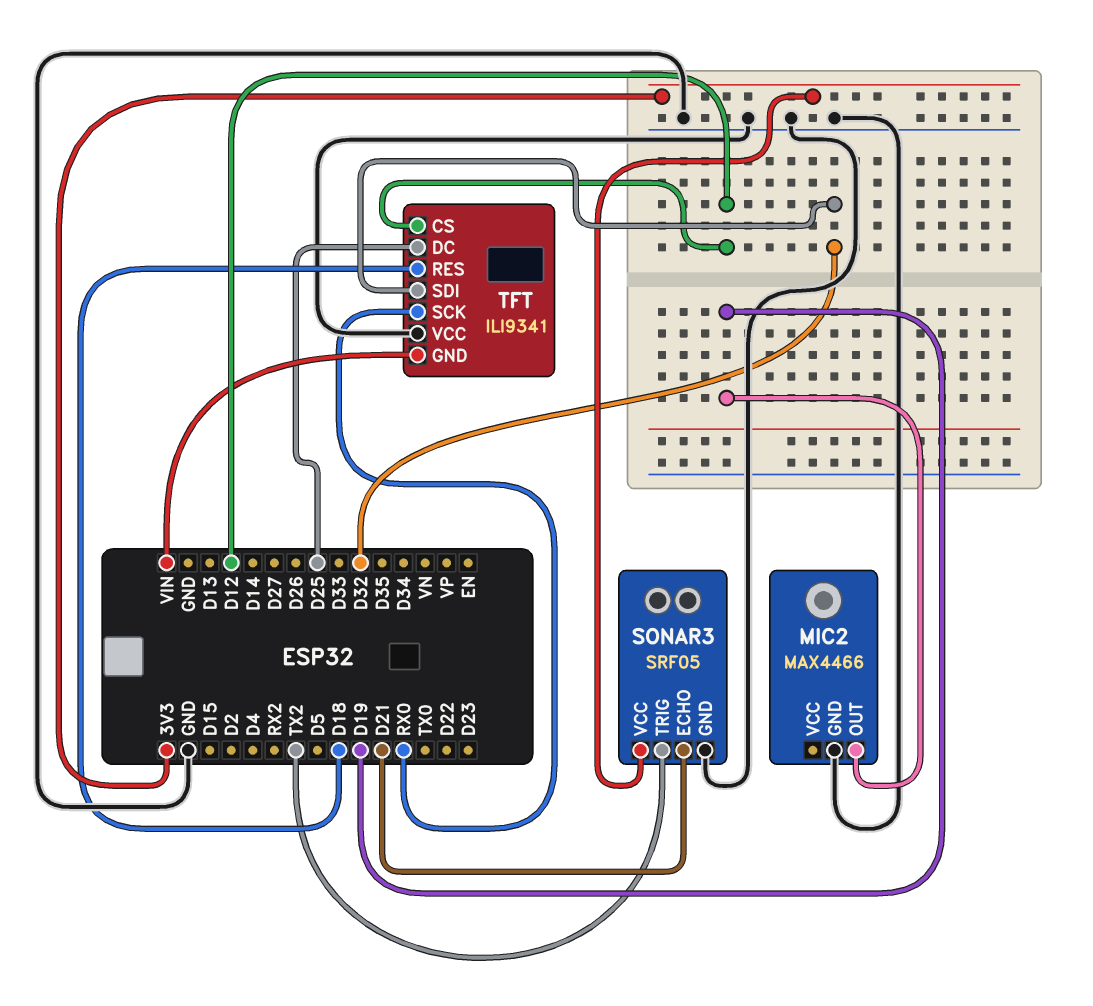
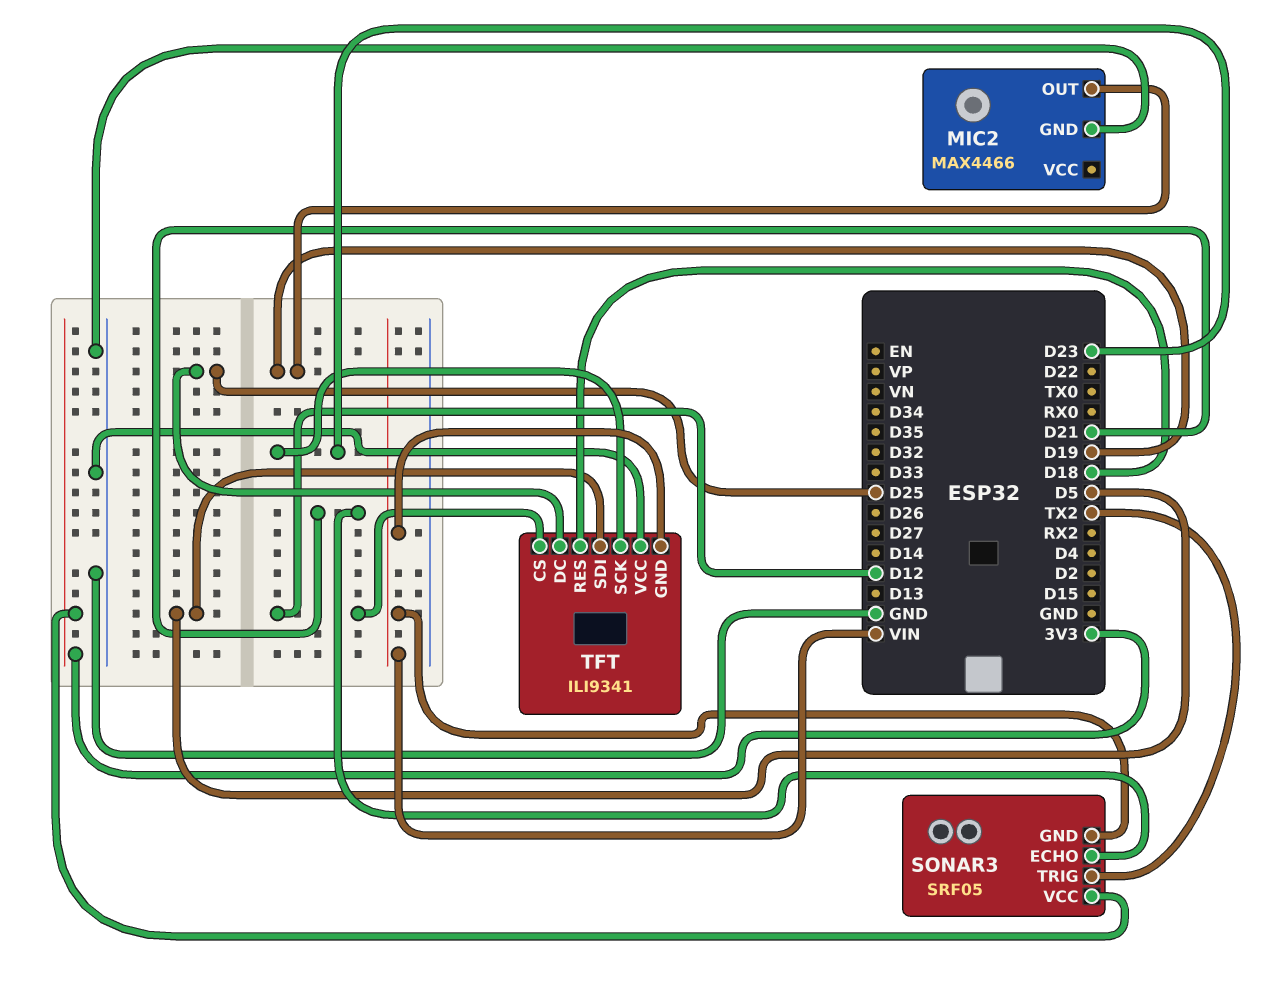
SONAR3 pin GND: GND -> VIN
TFT pin SCK: RX0 -> D23
TFT pin SDI: D32 -> D5

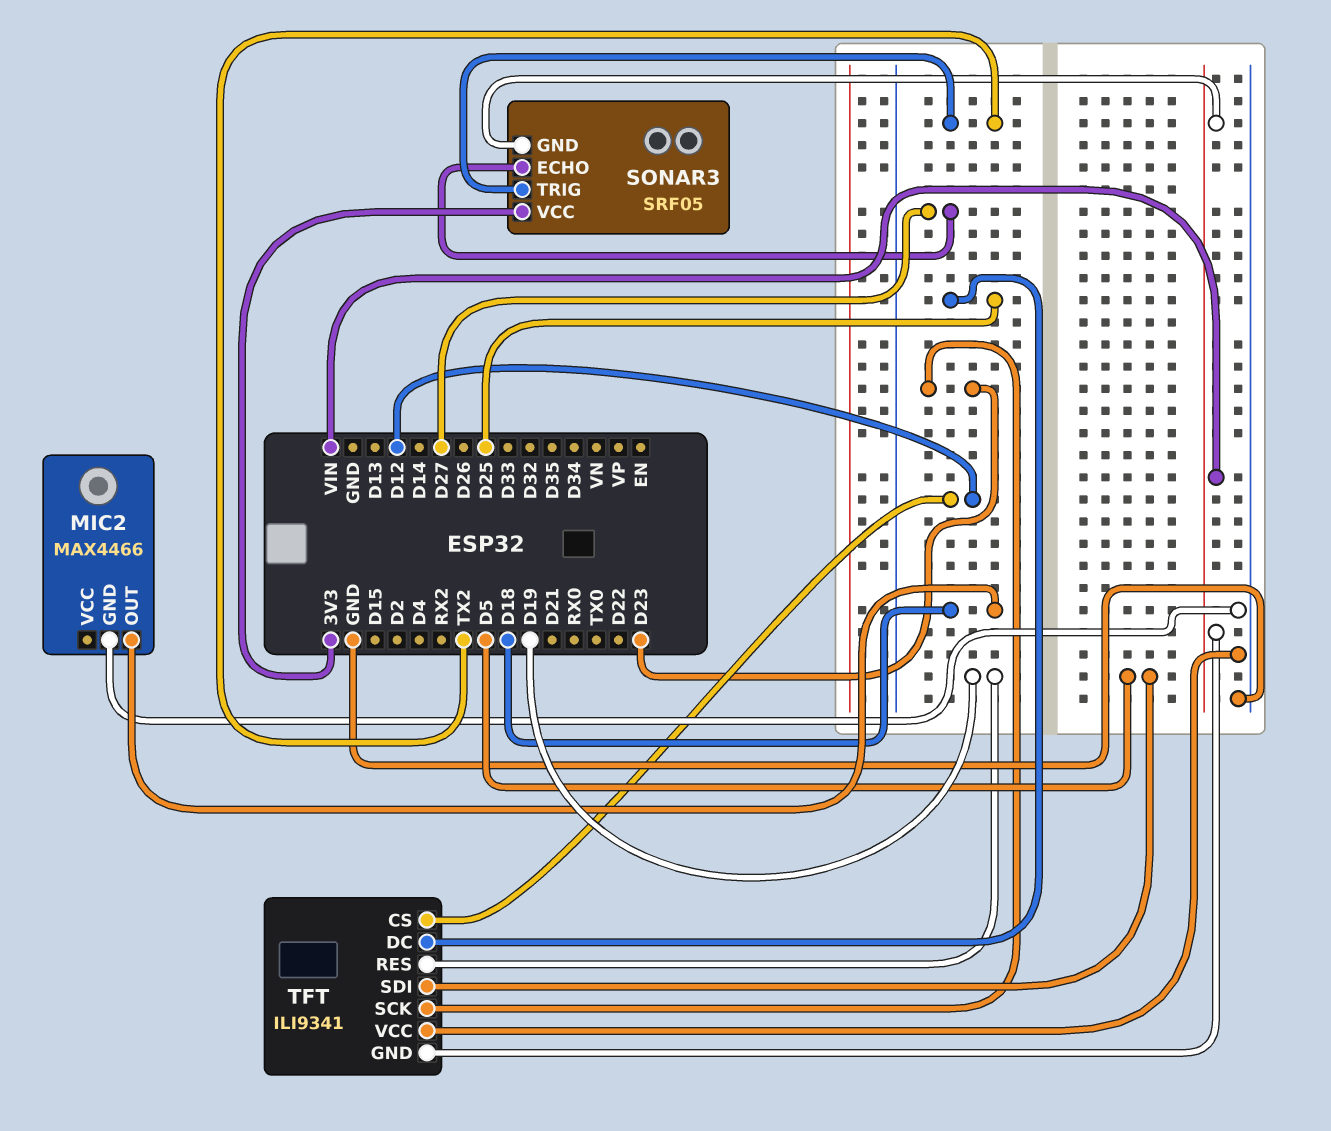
MIC2 pin OUT: D19 -> D18
SONAR3 pin ECHO: D21 -> D27
TFT pin RES: D18 -> D19

